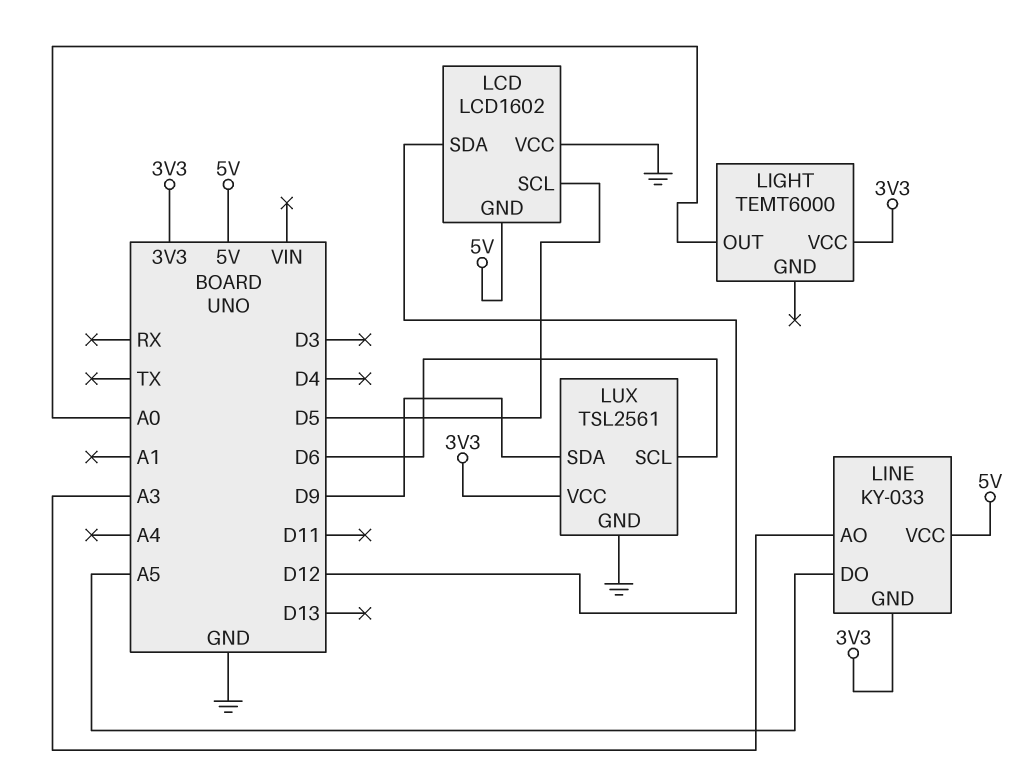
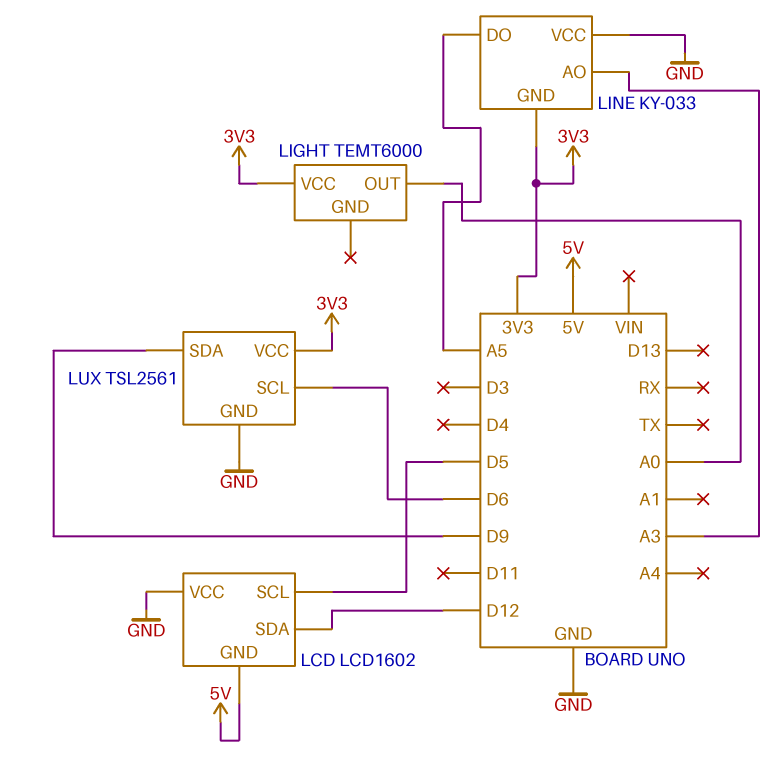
LINE pin VCC: 5V -> GND

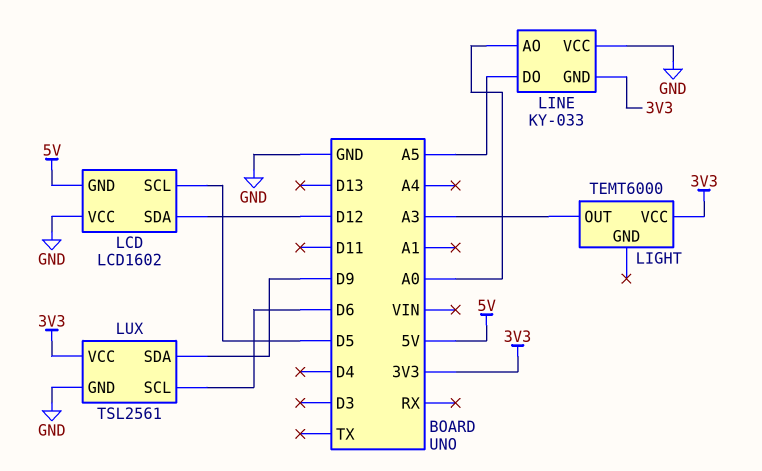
LIGHT pin OUT: A0 -> A3
LINE pin AO: A3 -> A0

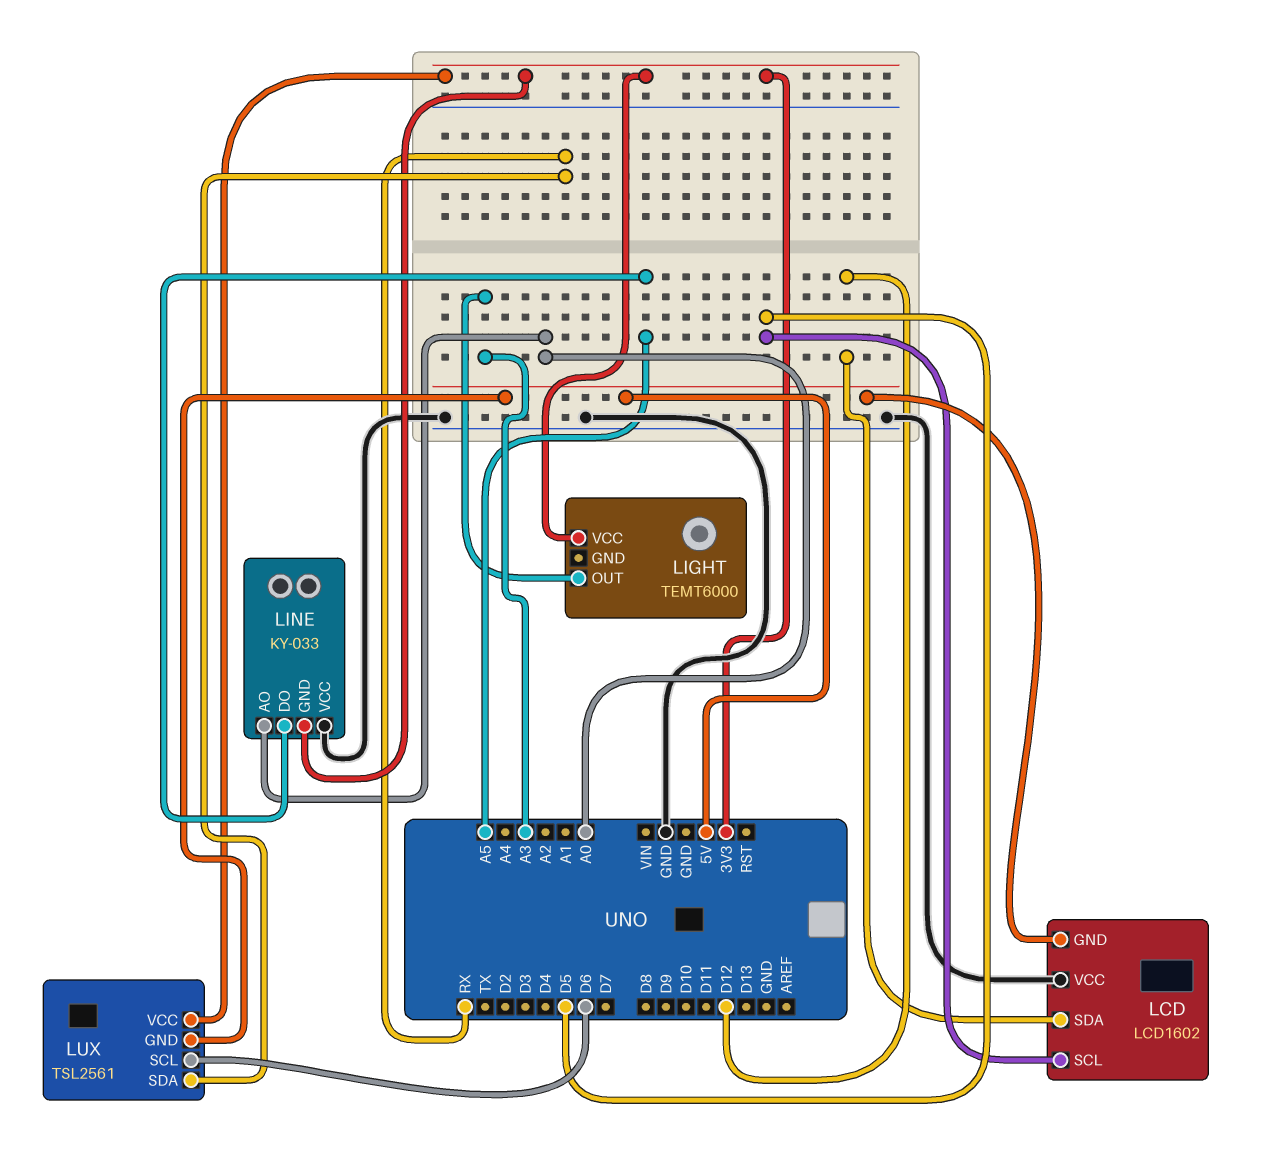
LUX pin GND: GND -> 5V
LUX pin SDA: D9 -> RX

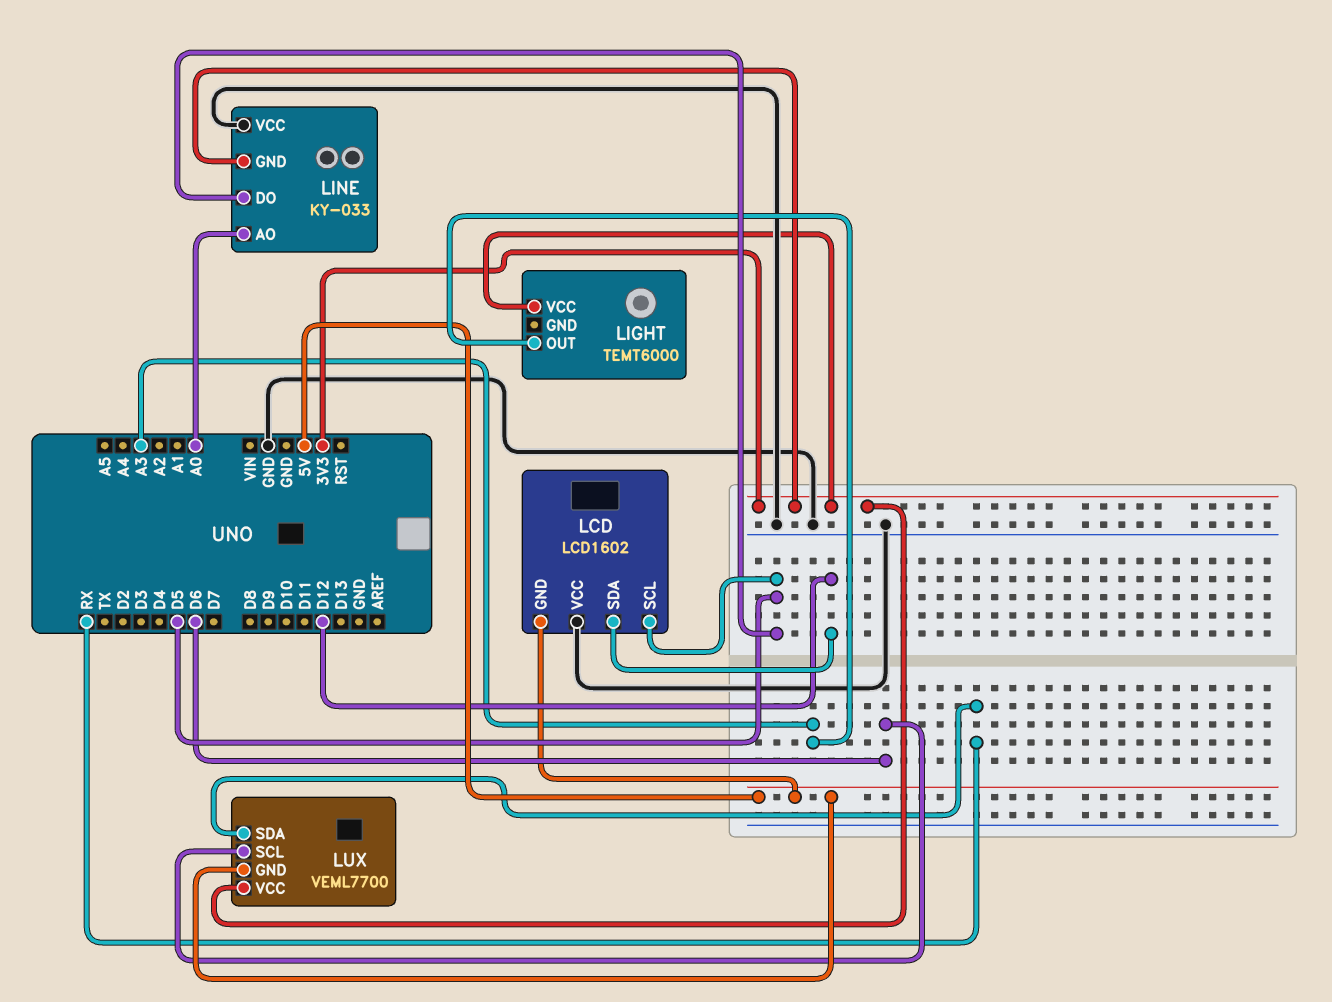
LINE pin DO: A5 -> D5
LUX: TSL2561 -> VEML7700

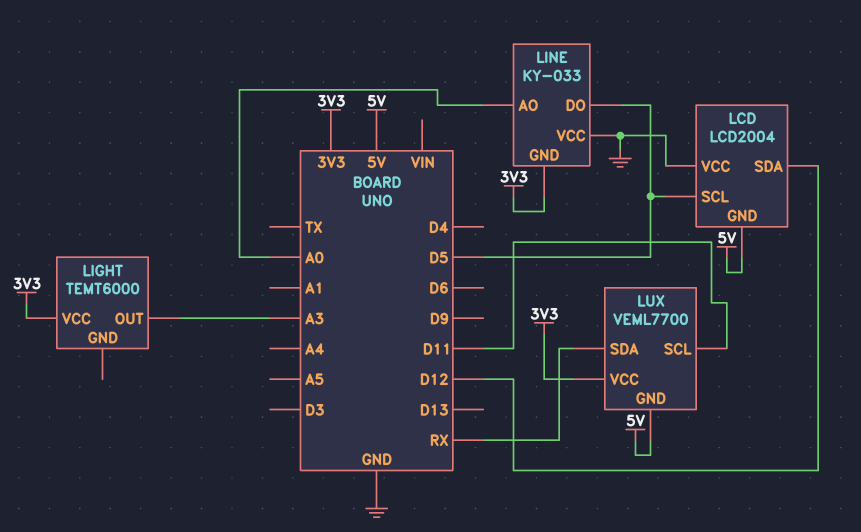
LCD: LCD1602 -> LCD2004
LUX pin SCL: D6 -> D11

